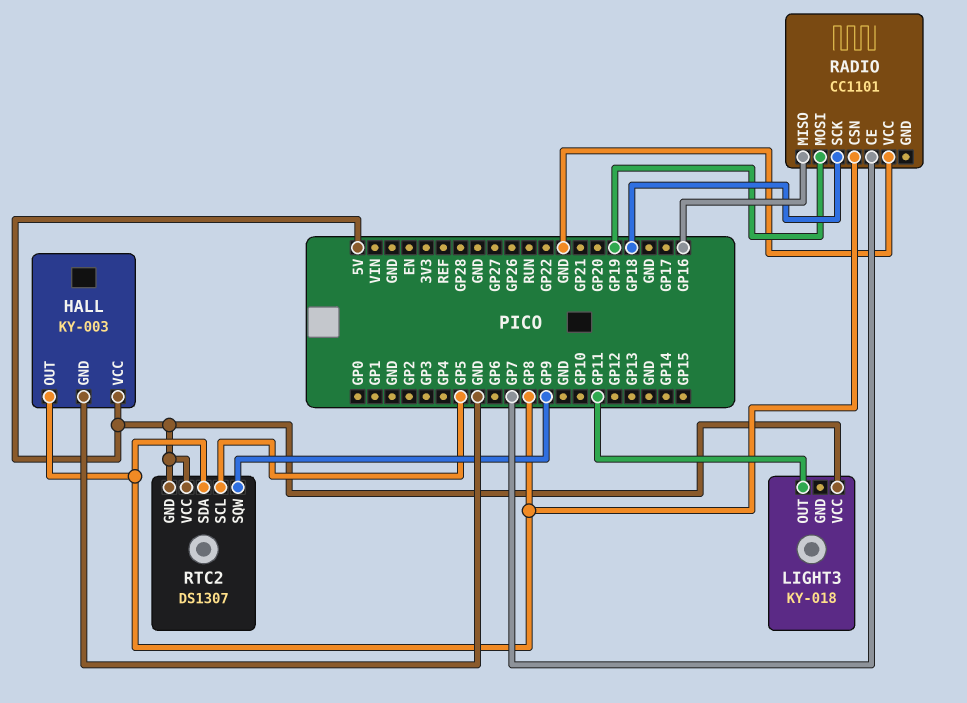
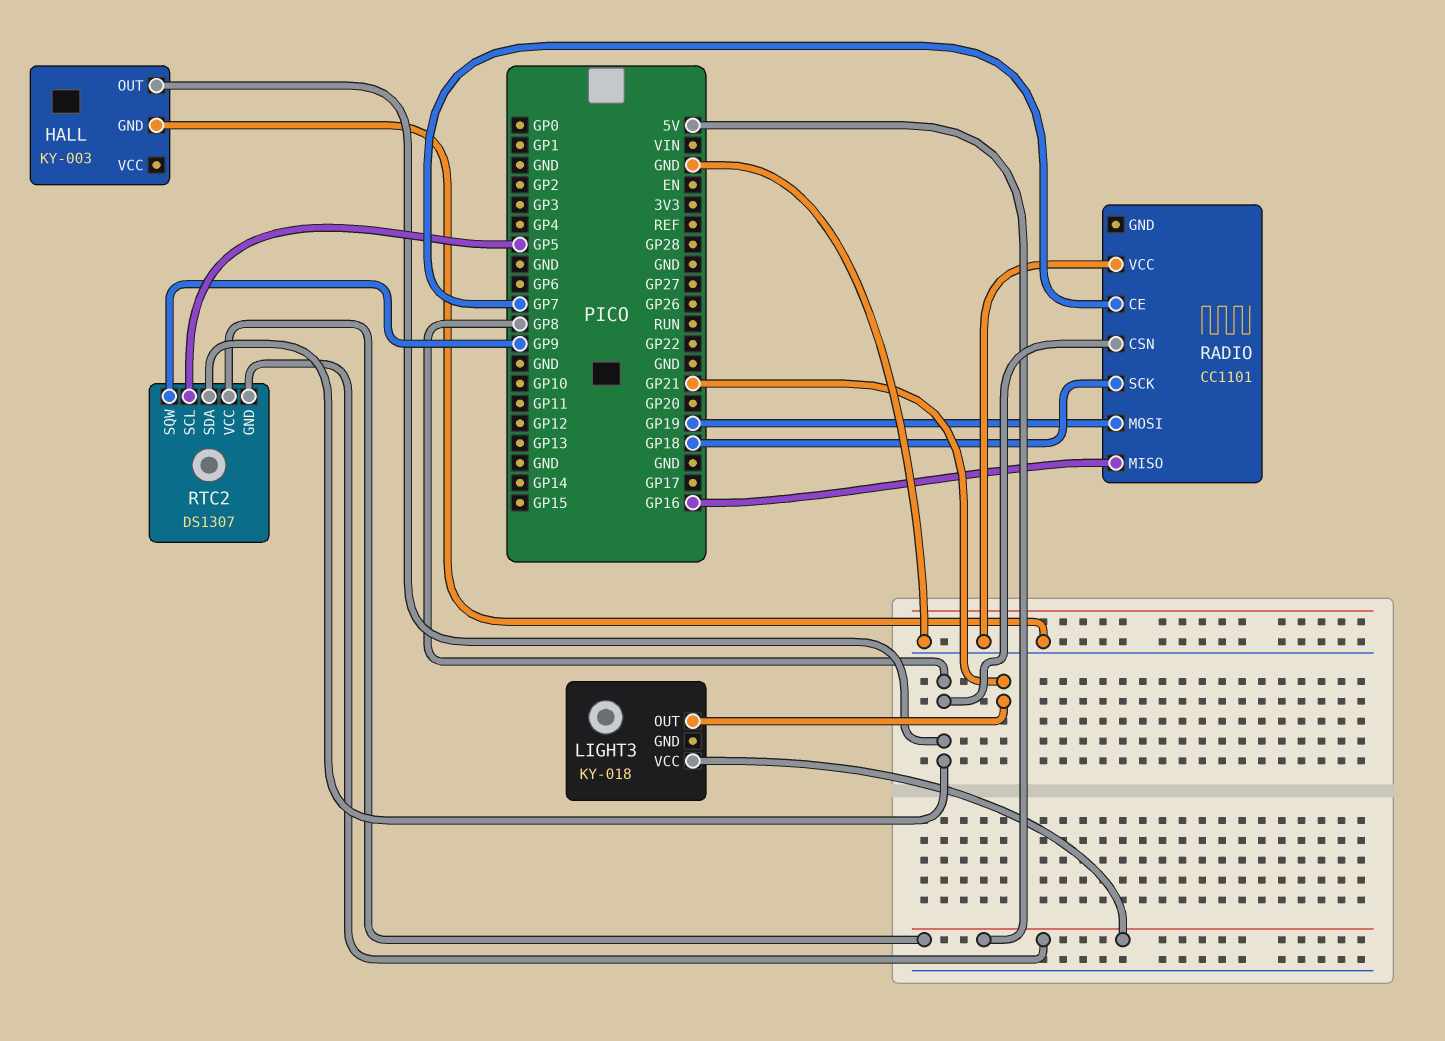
HALL pin VCC: 5V -> none
LIGHT3 pin OUT: GP11 -> GP21

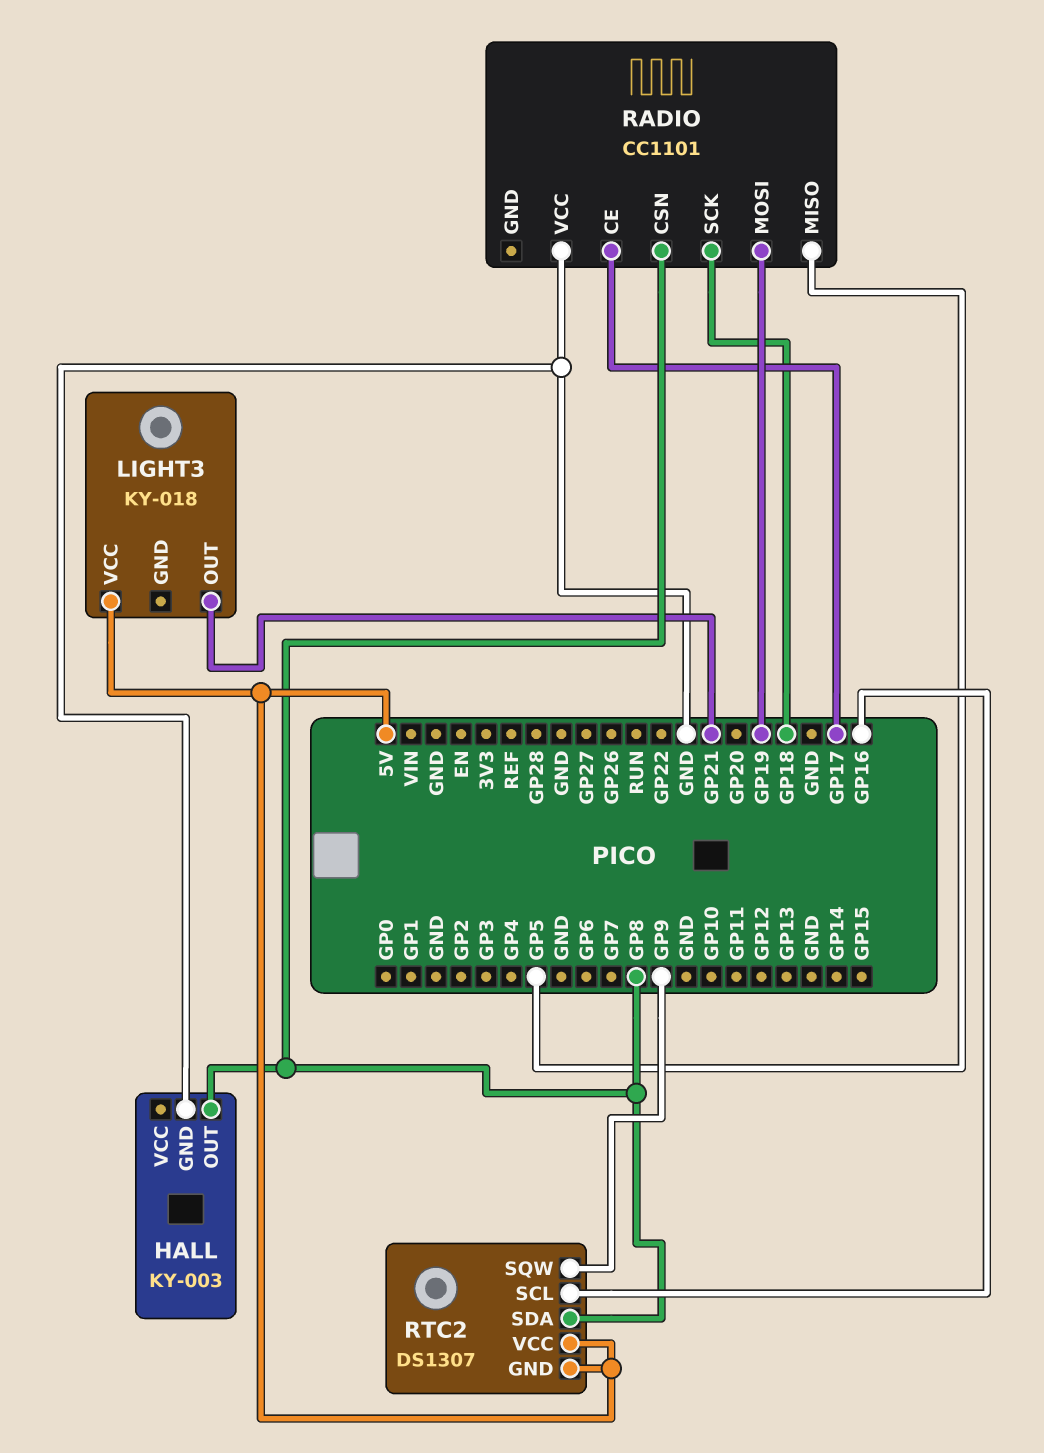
RADIO pin CE: GP7 -> GP17
RADIO pin MISO: GP16 -> GP5
RTC2 pin SCL: GP5 -> GP16

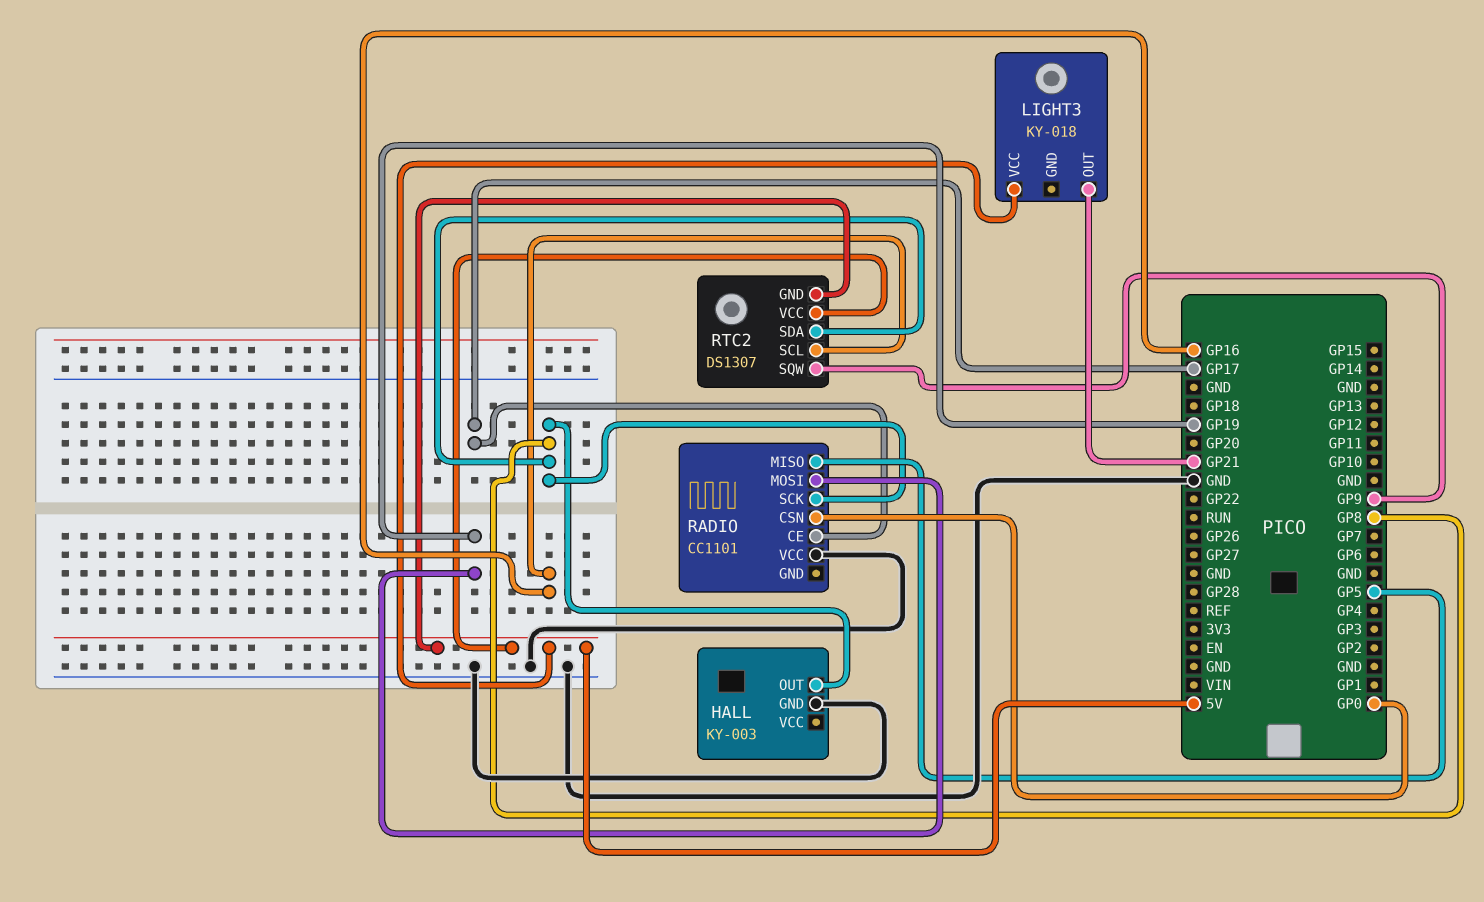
RADIO pin CSN: GP8 -> GP0
RADIO pin SCK: GP18 -> GP8

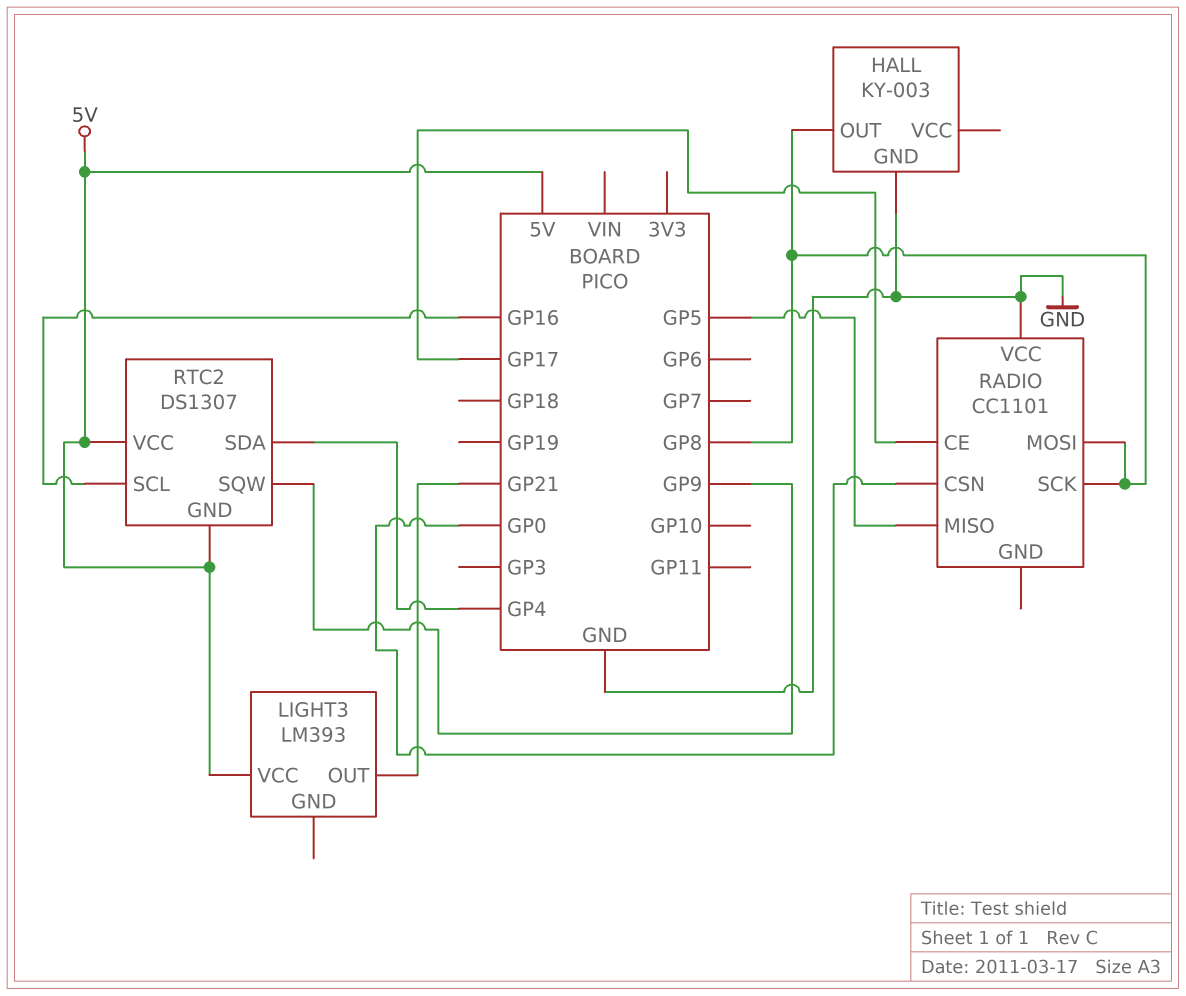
LIGHT3: KY-018 -> LM393
RADIO pin MOSI: GP19 -> GP8
RTC2 pin SDA: GP8 -> GP4

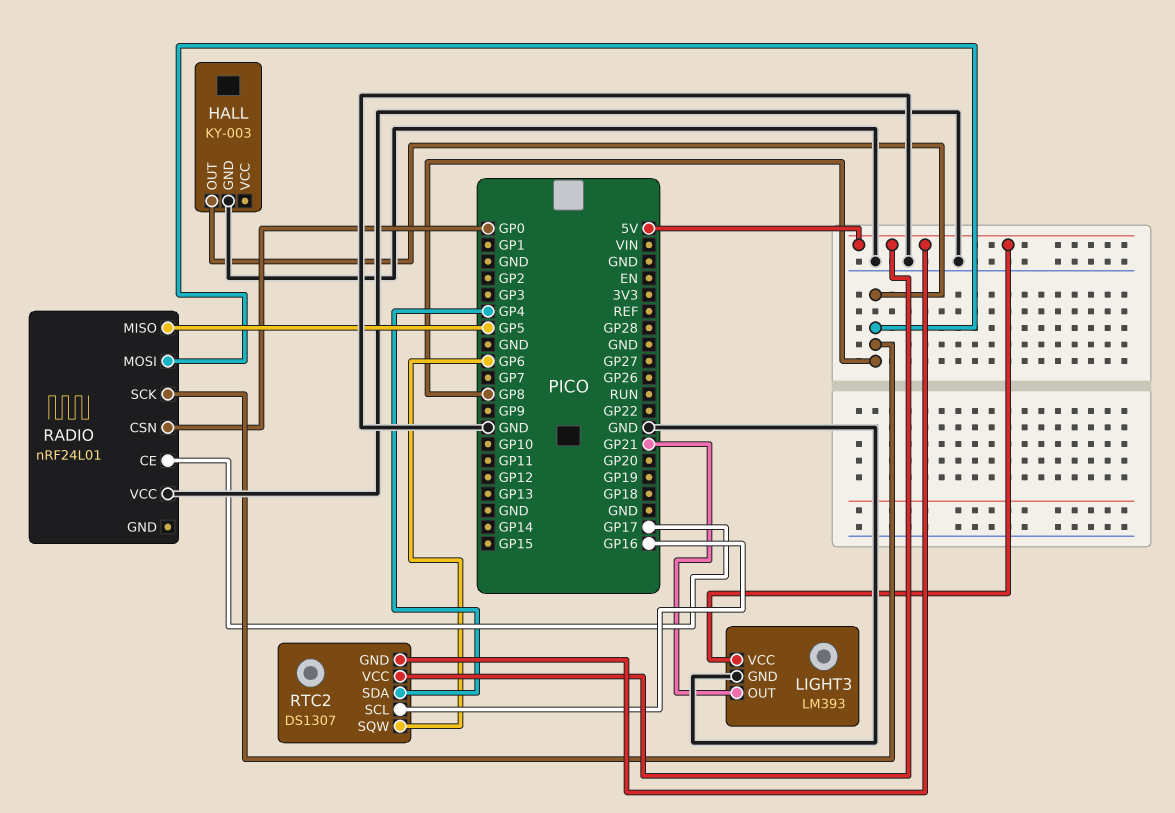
LIGHT3 pin GND: none -> GND
RADIO: CC1101 -> nRF24L01
RTC2 pin SQW: GP9 -> GP6

